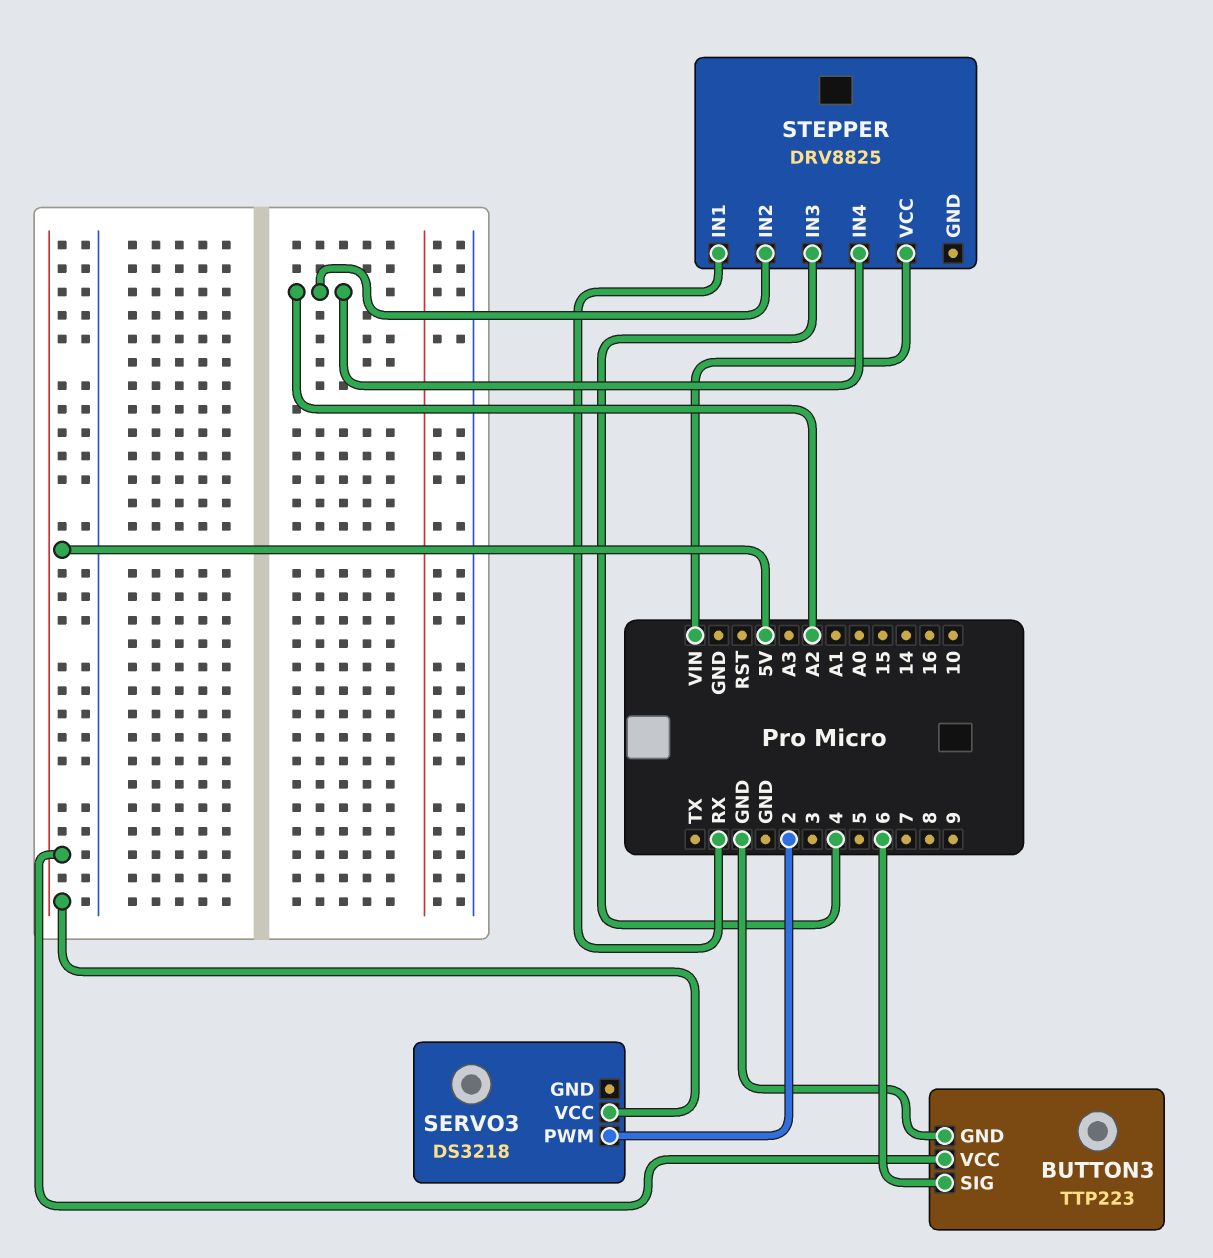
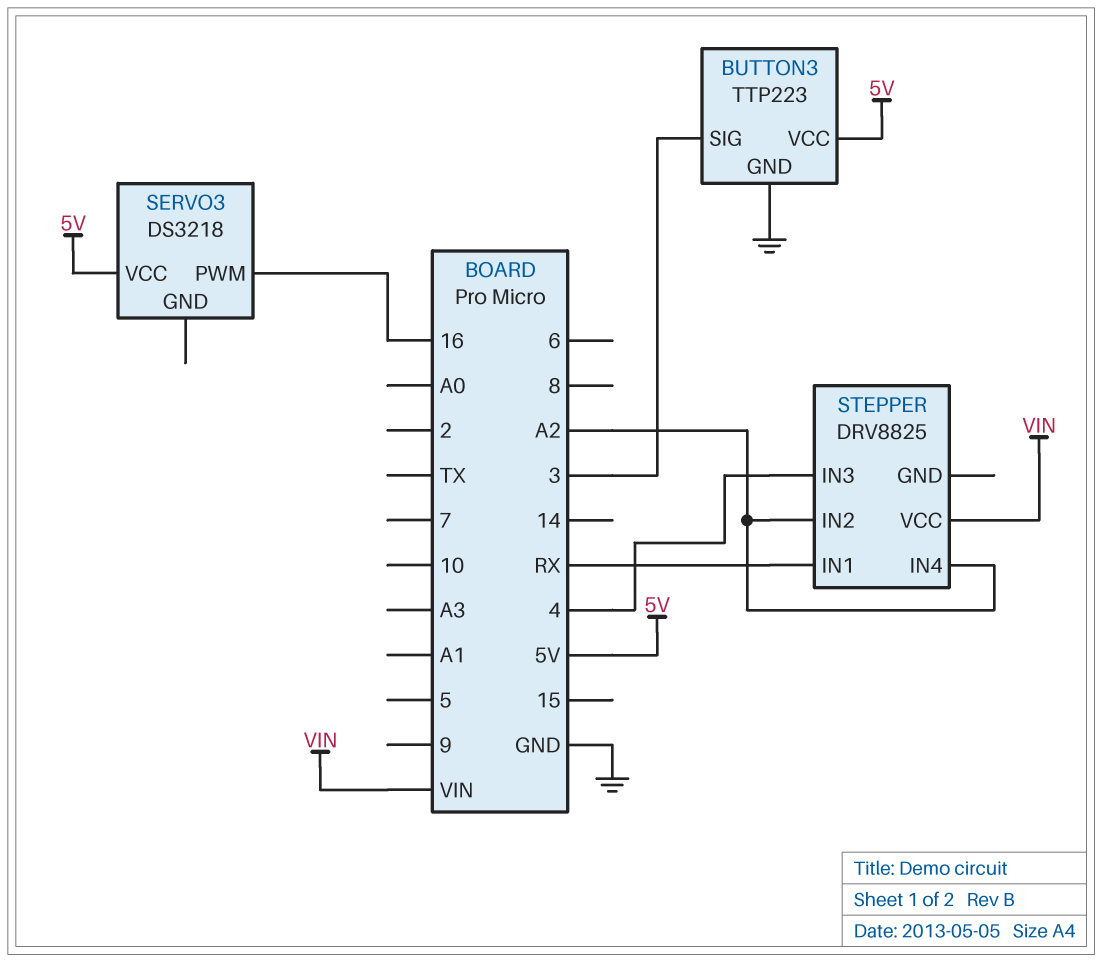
BUTTON3 pin SIG: 6 -> 3
SERVO3 pin PWM: 2 -> 16

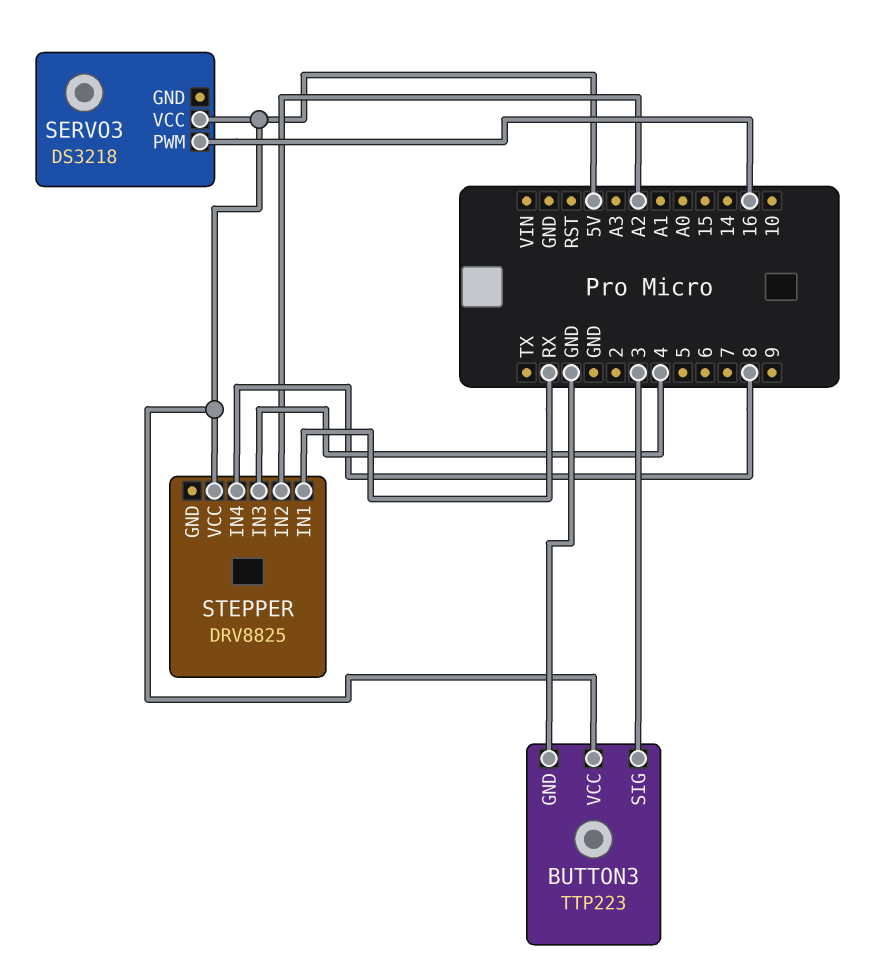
STEPPER pin IN4: A2 -> 8
STEPPER pin VCC: VIN -> 5V

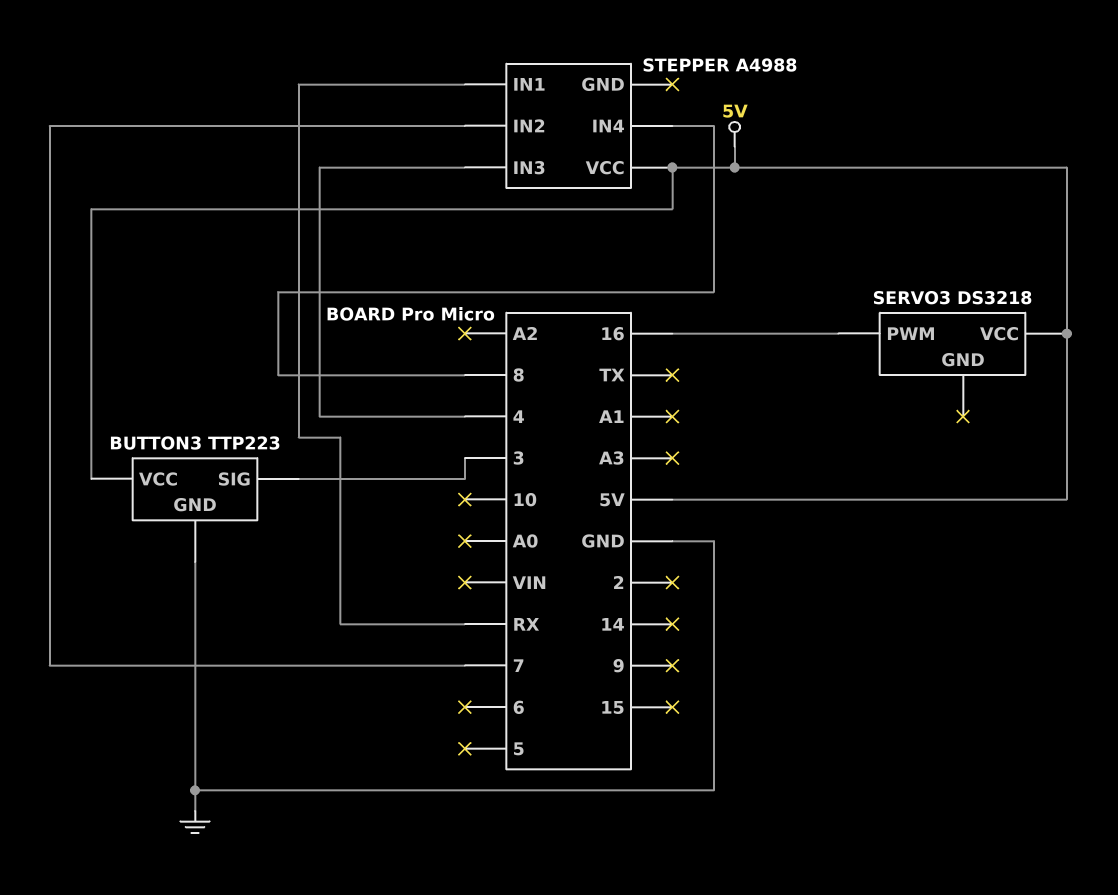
STEPPER: DRV8825 -> A4988
STEPPER pin IN2: A2 -> 7

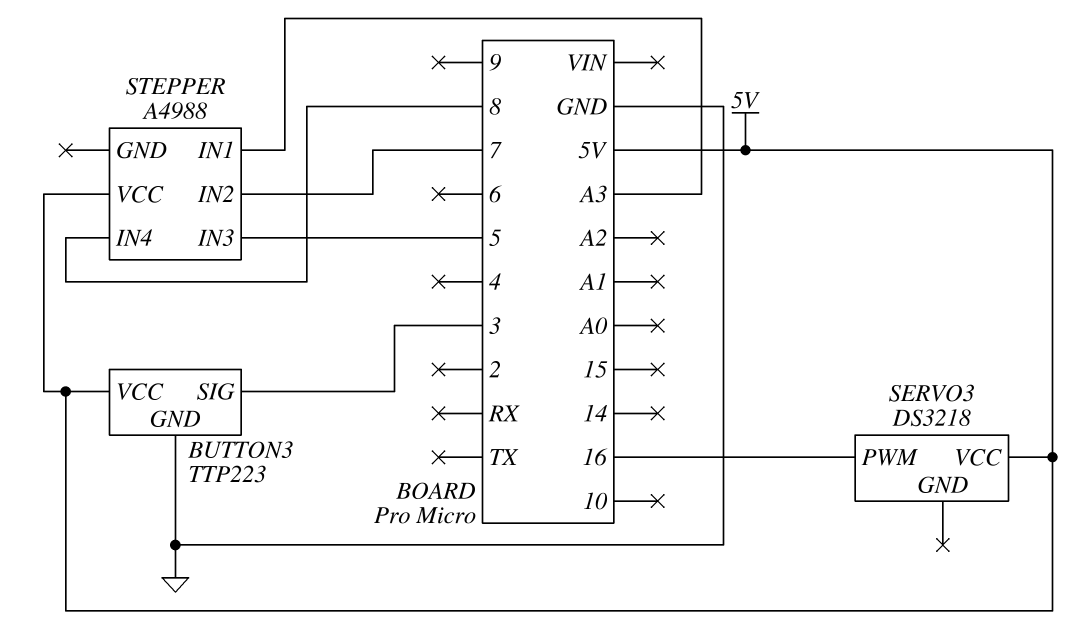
STEPPER pin IN1: RX -> A3
STEPPER pin IN3: 4 -> 5

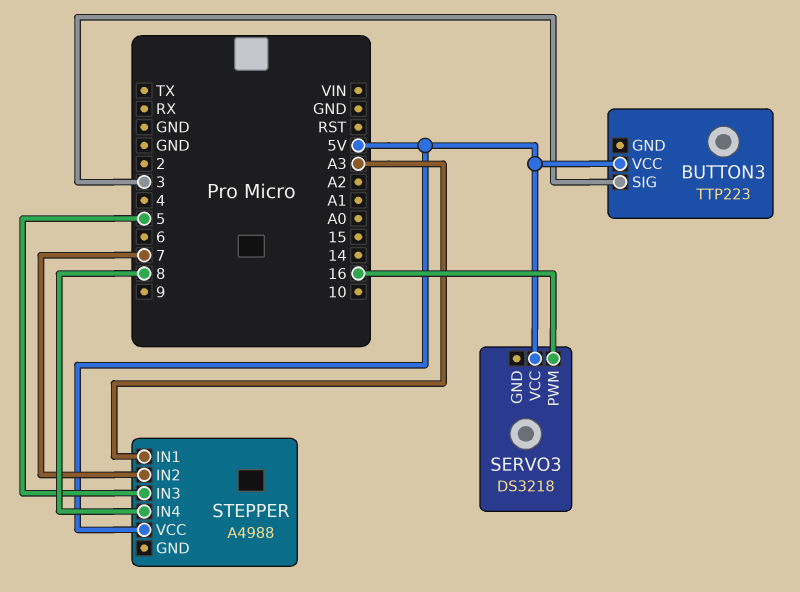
BUTTON3 pin GND: GND -> none

